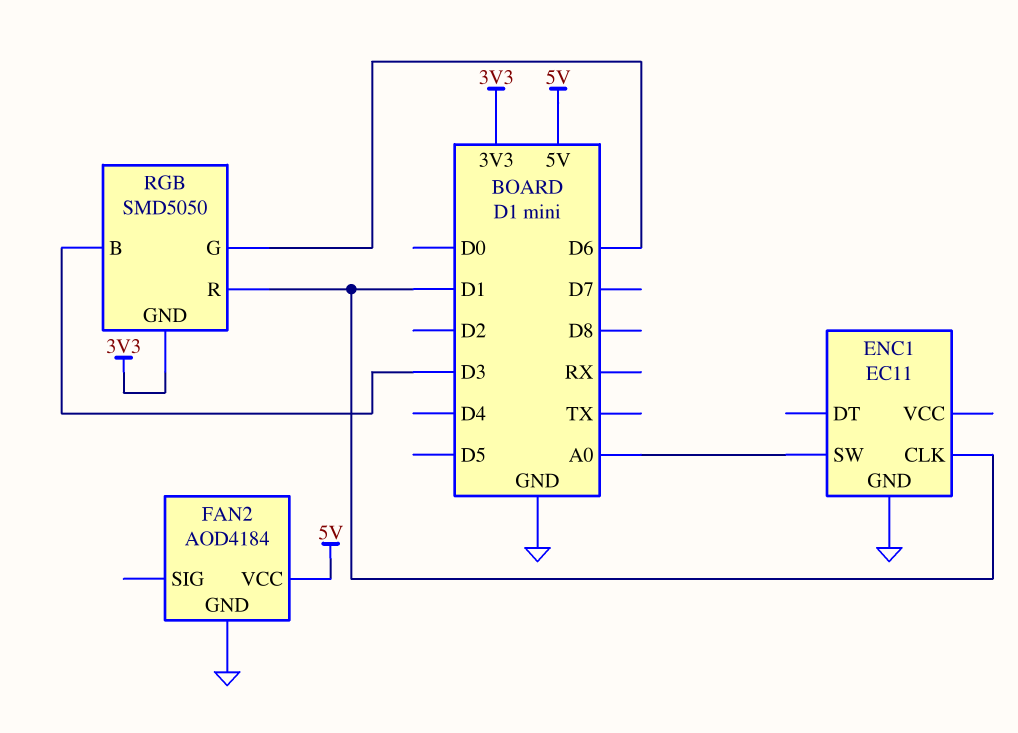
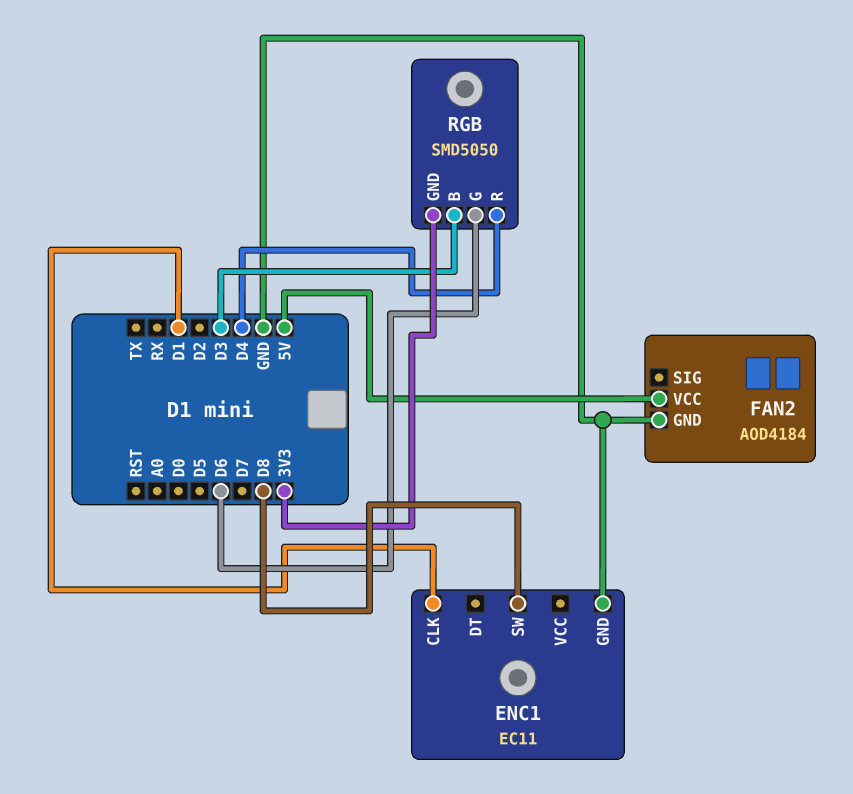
ENC1 pin SW: A0 -> D8
RGB pin R: D1 -> D4

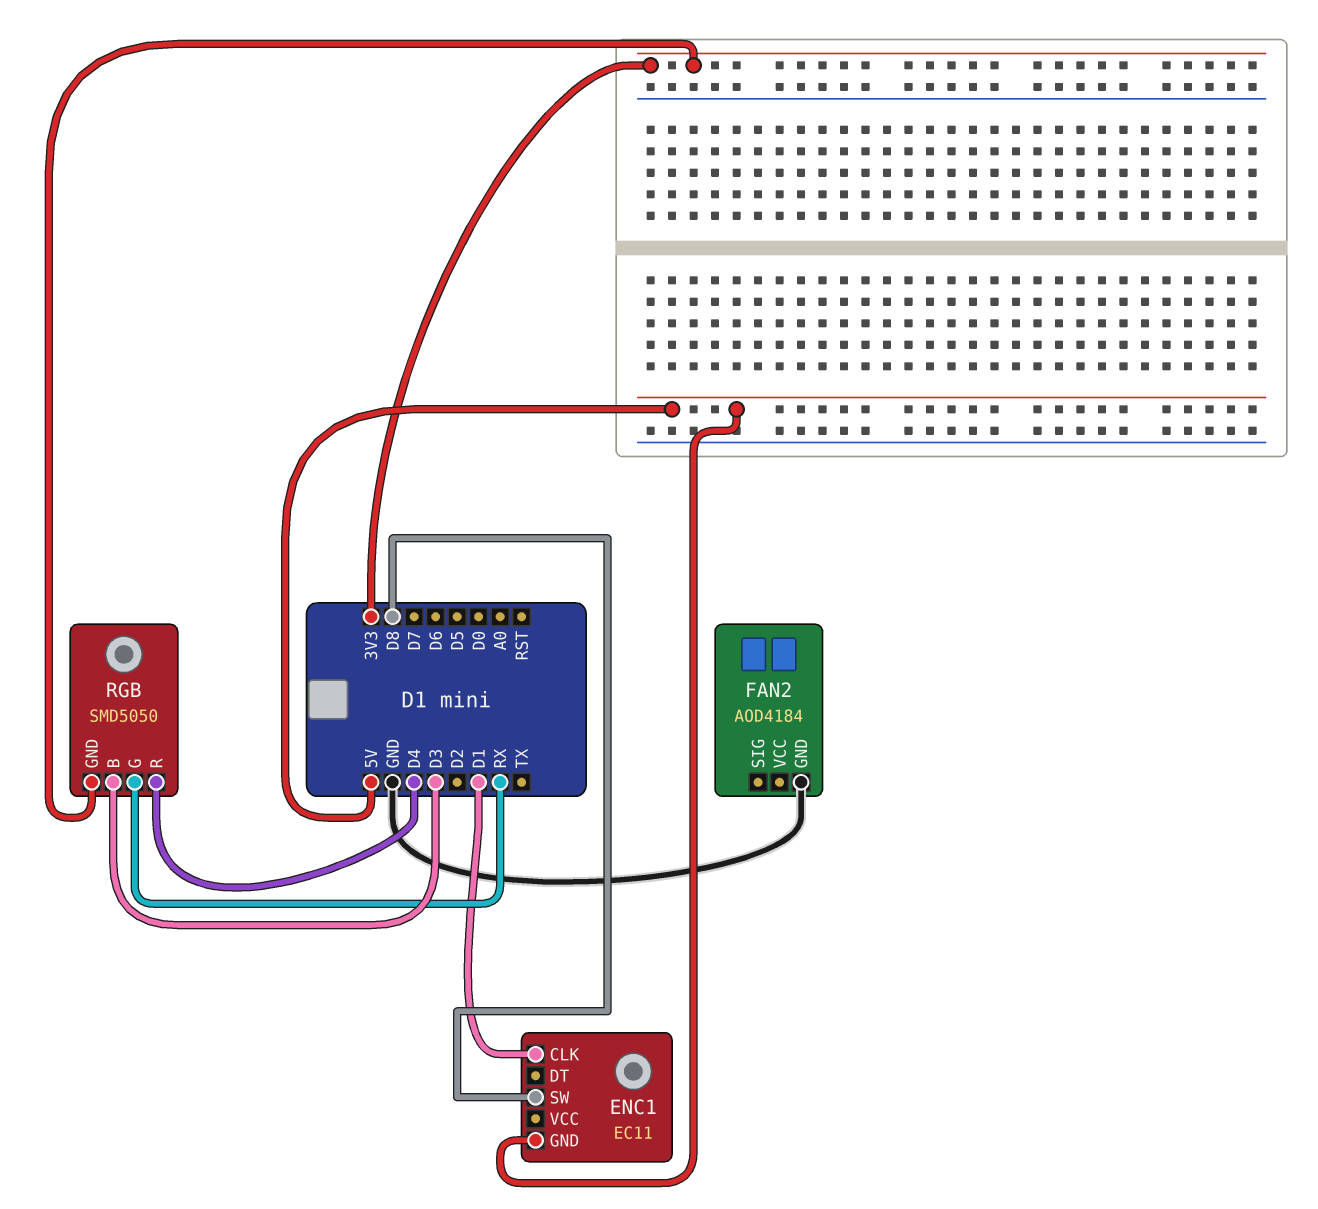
ENC1 pin GND: GND -> 5V
FAN2 pin VCC: 5V -> none
RGB pin G: D6 -> RX

